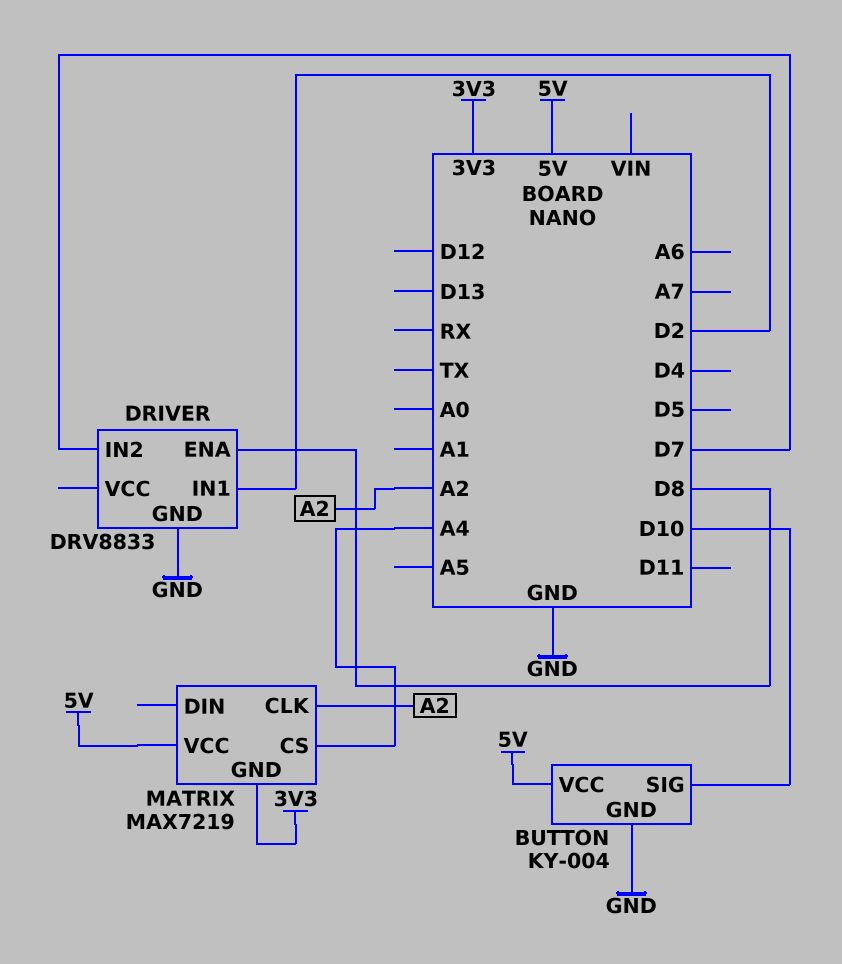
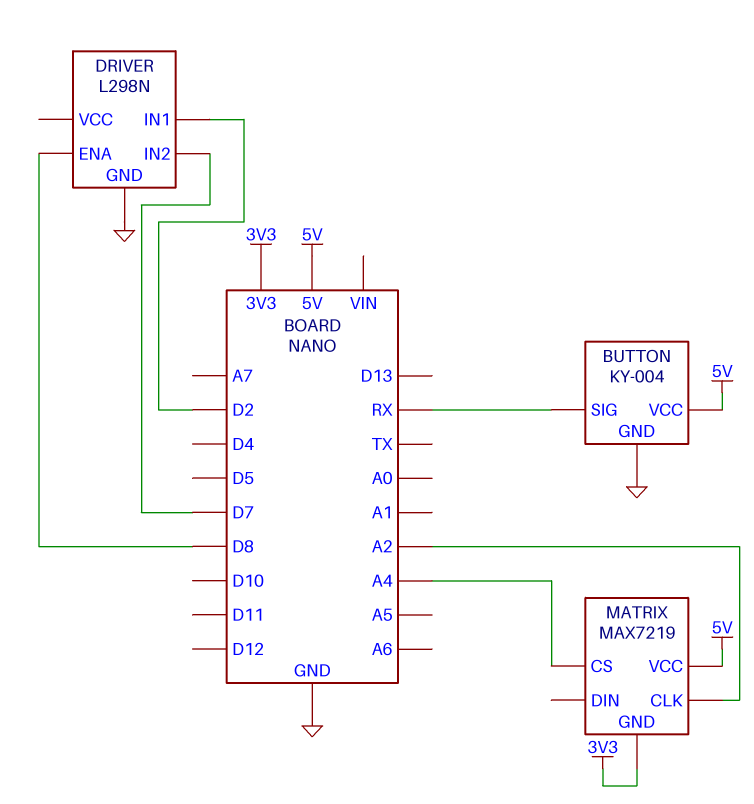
BUTTON pin SIG: D10 -> RX
DRIVER: DRV8833 -> L298N

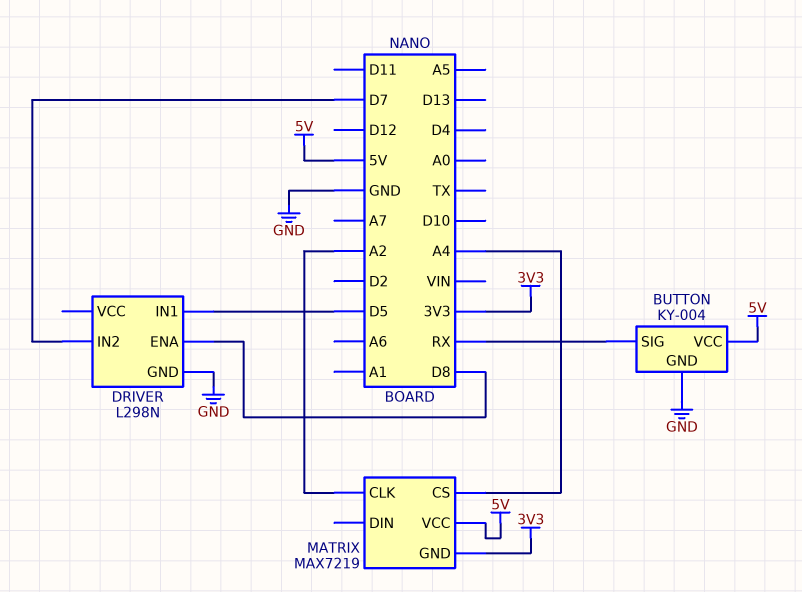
DRIVER pin IN1: D2 -> D5

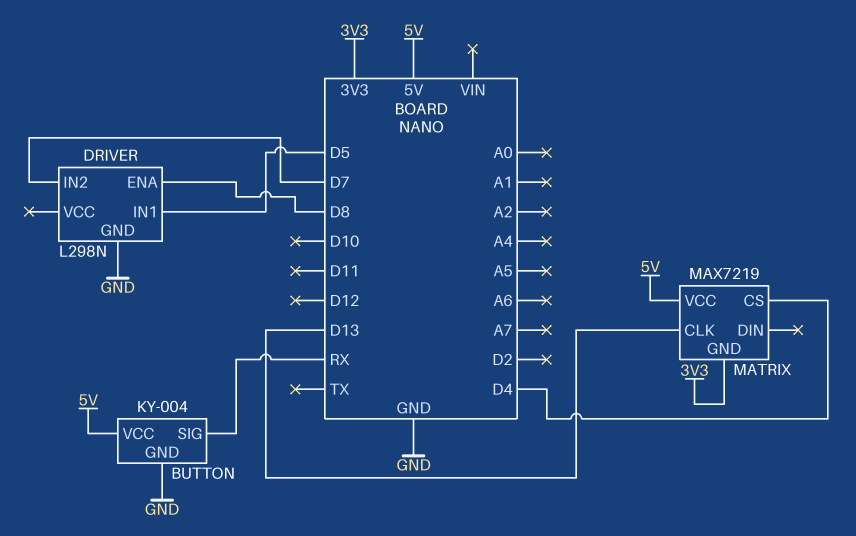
MATRIX pin CLK: A2 -> D13
MATRIX pin CS: A4 -> D4

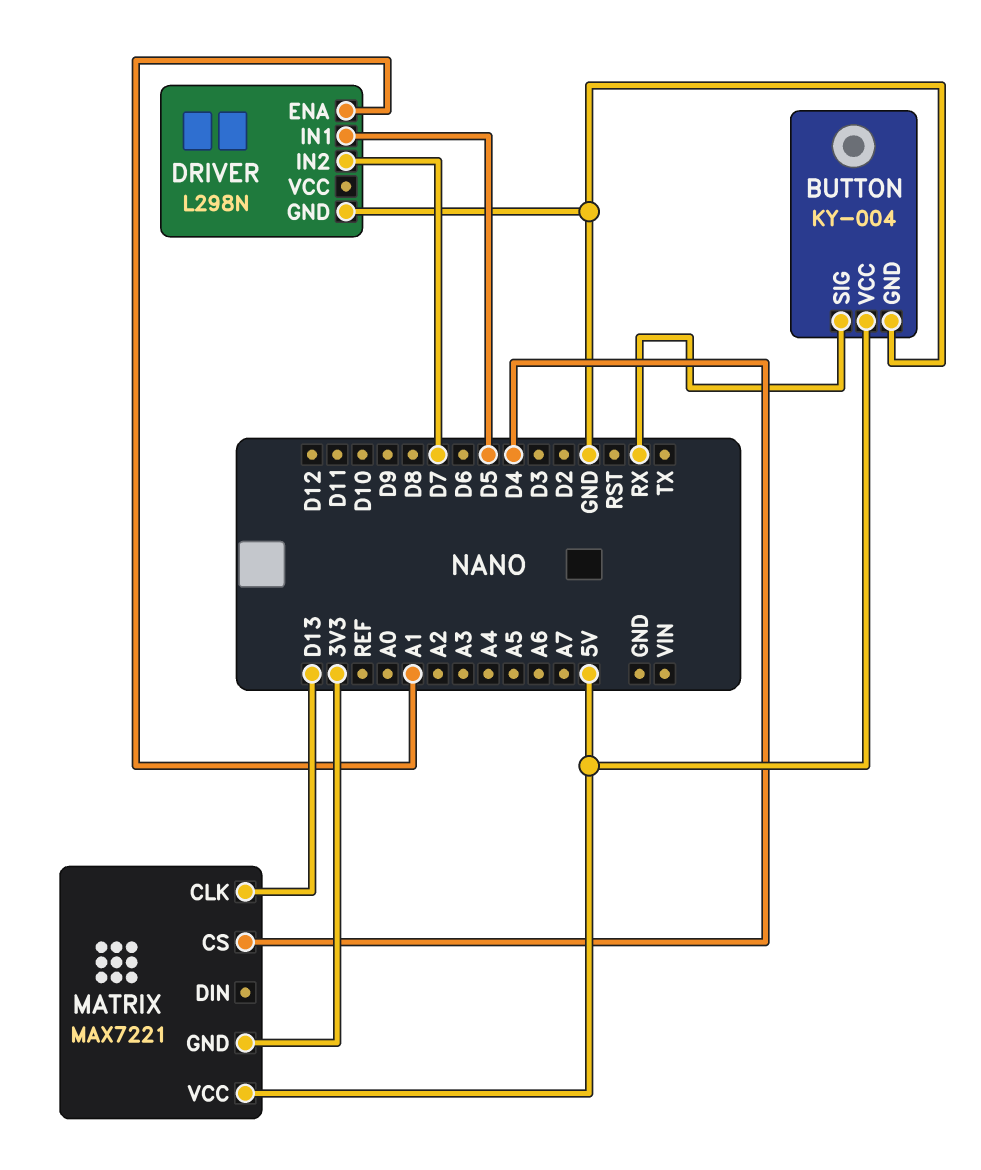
DRIVER pin ENA: D8 -> A1
MATRIX: MAX7219 -> MAX7221

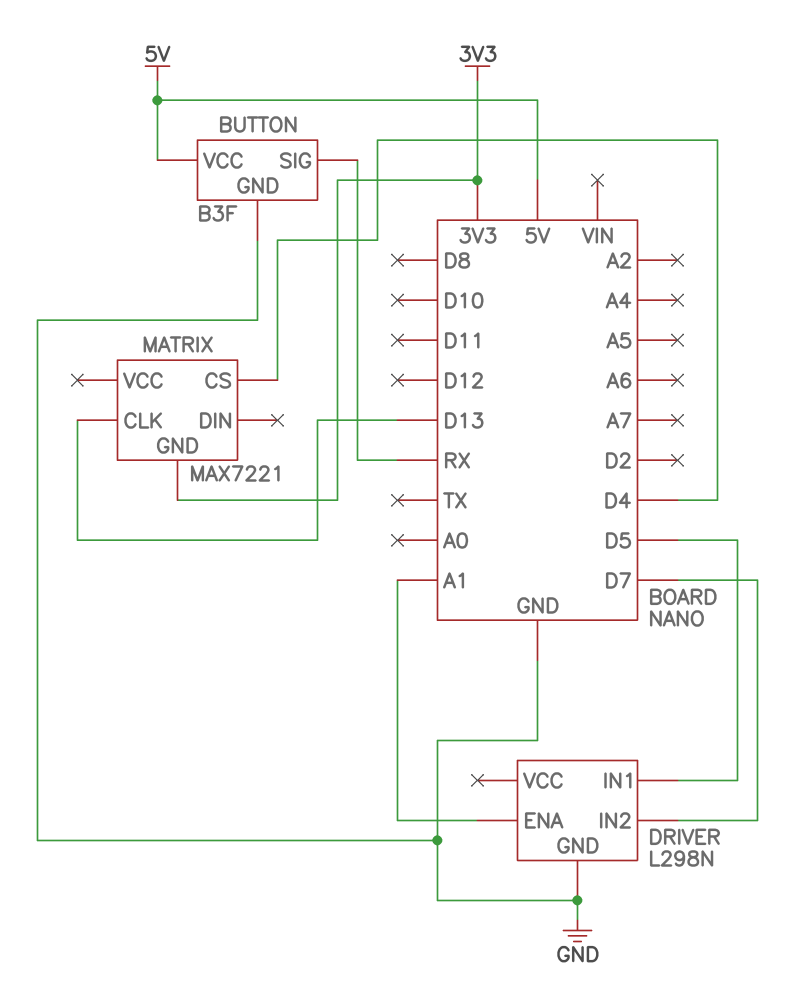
BUTTON: KY-004 -> B3F
MATRIX pin VCC: 5V -> none

